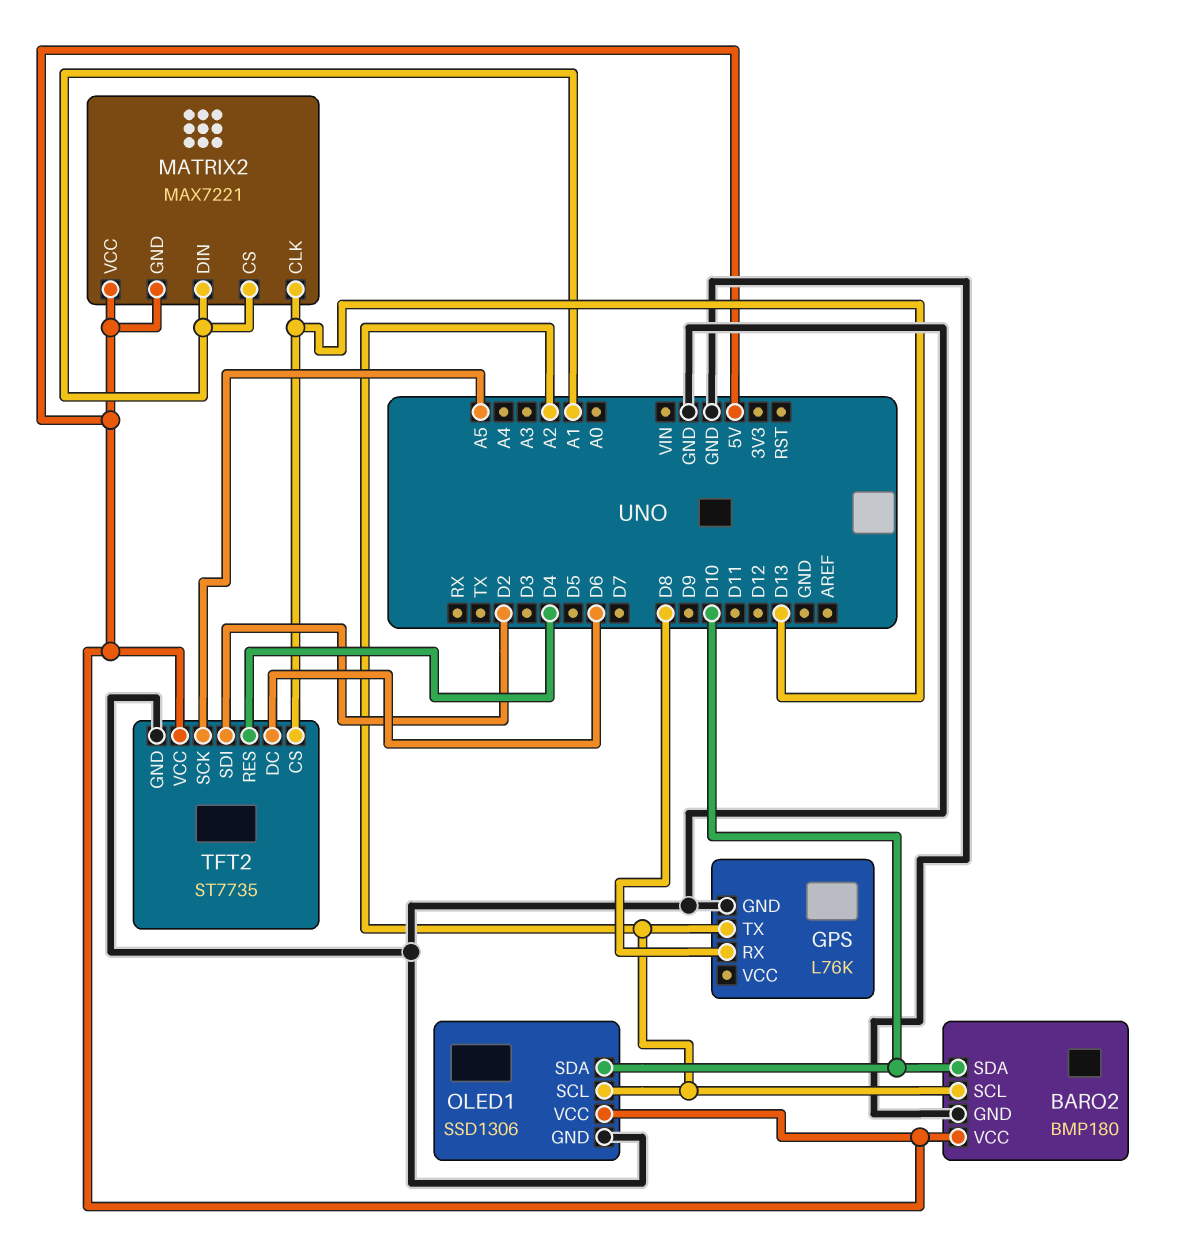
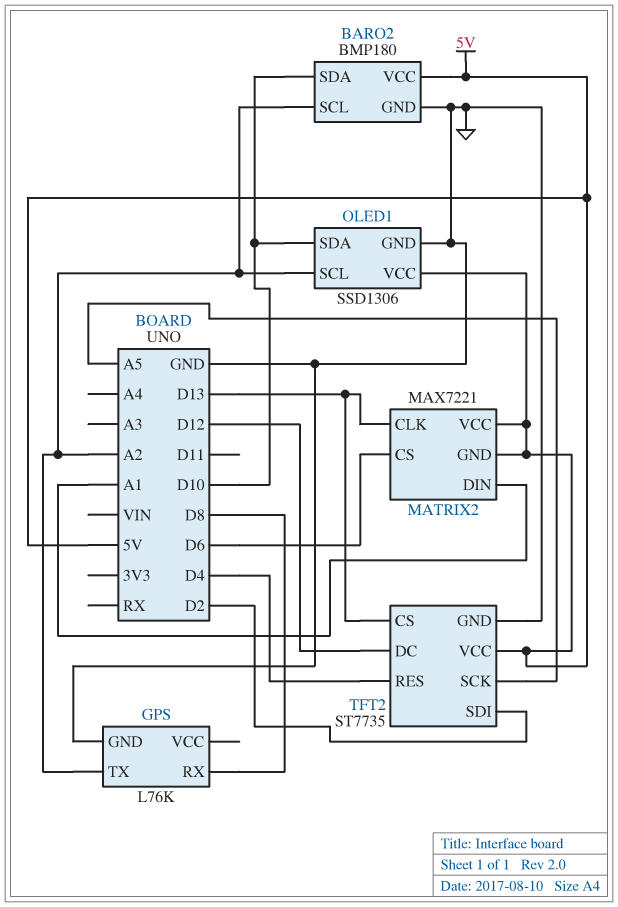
MATRIX2 pin CS: A1 -> D6
TFT2 pin DC: D6 -> D12

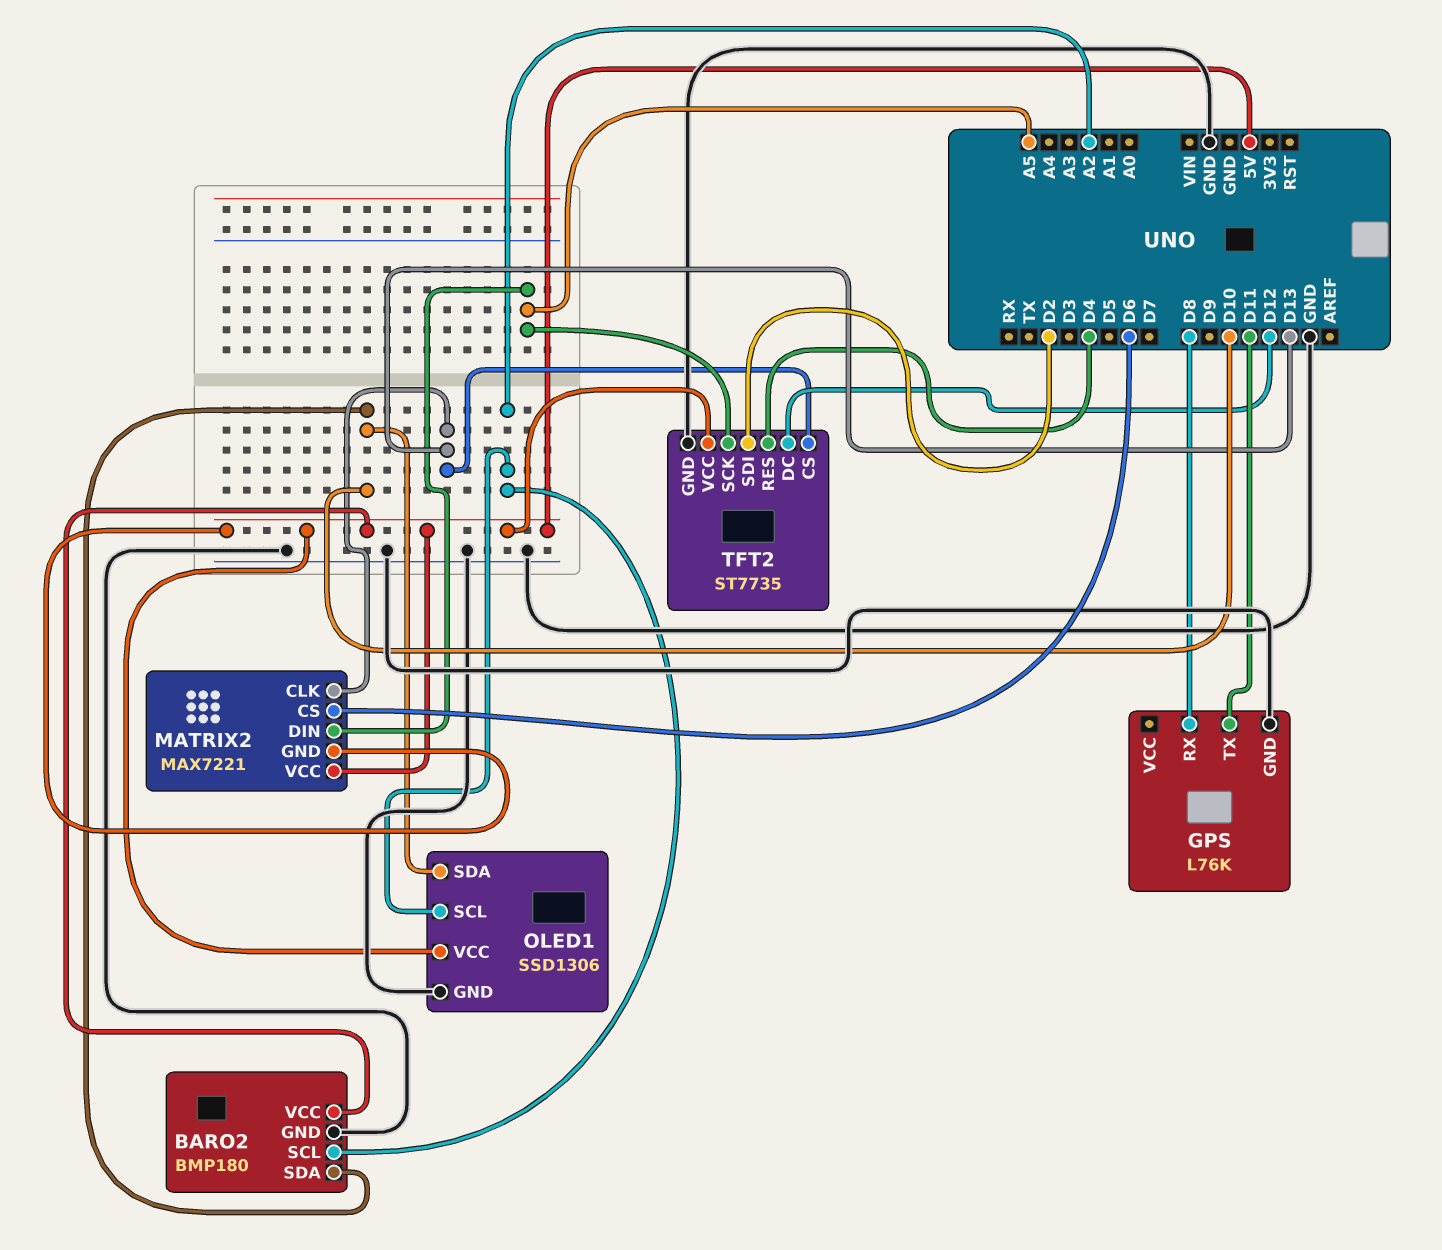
GPS pin TX: A2 -> D11
MATRIX2 pin DIN: A1 -> A5

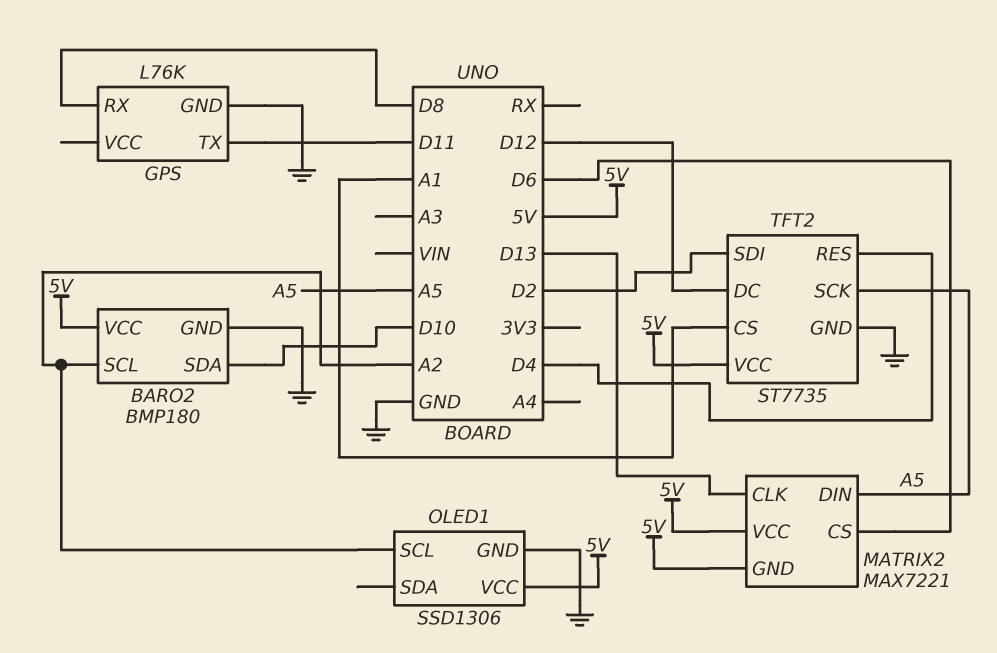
OLED1 pin SDA: D10 -> none
TFT2 pin CS: D13 -> A1

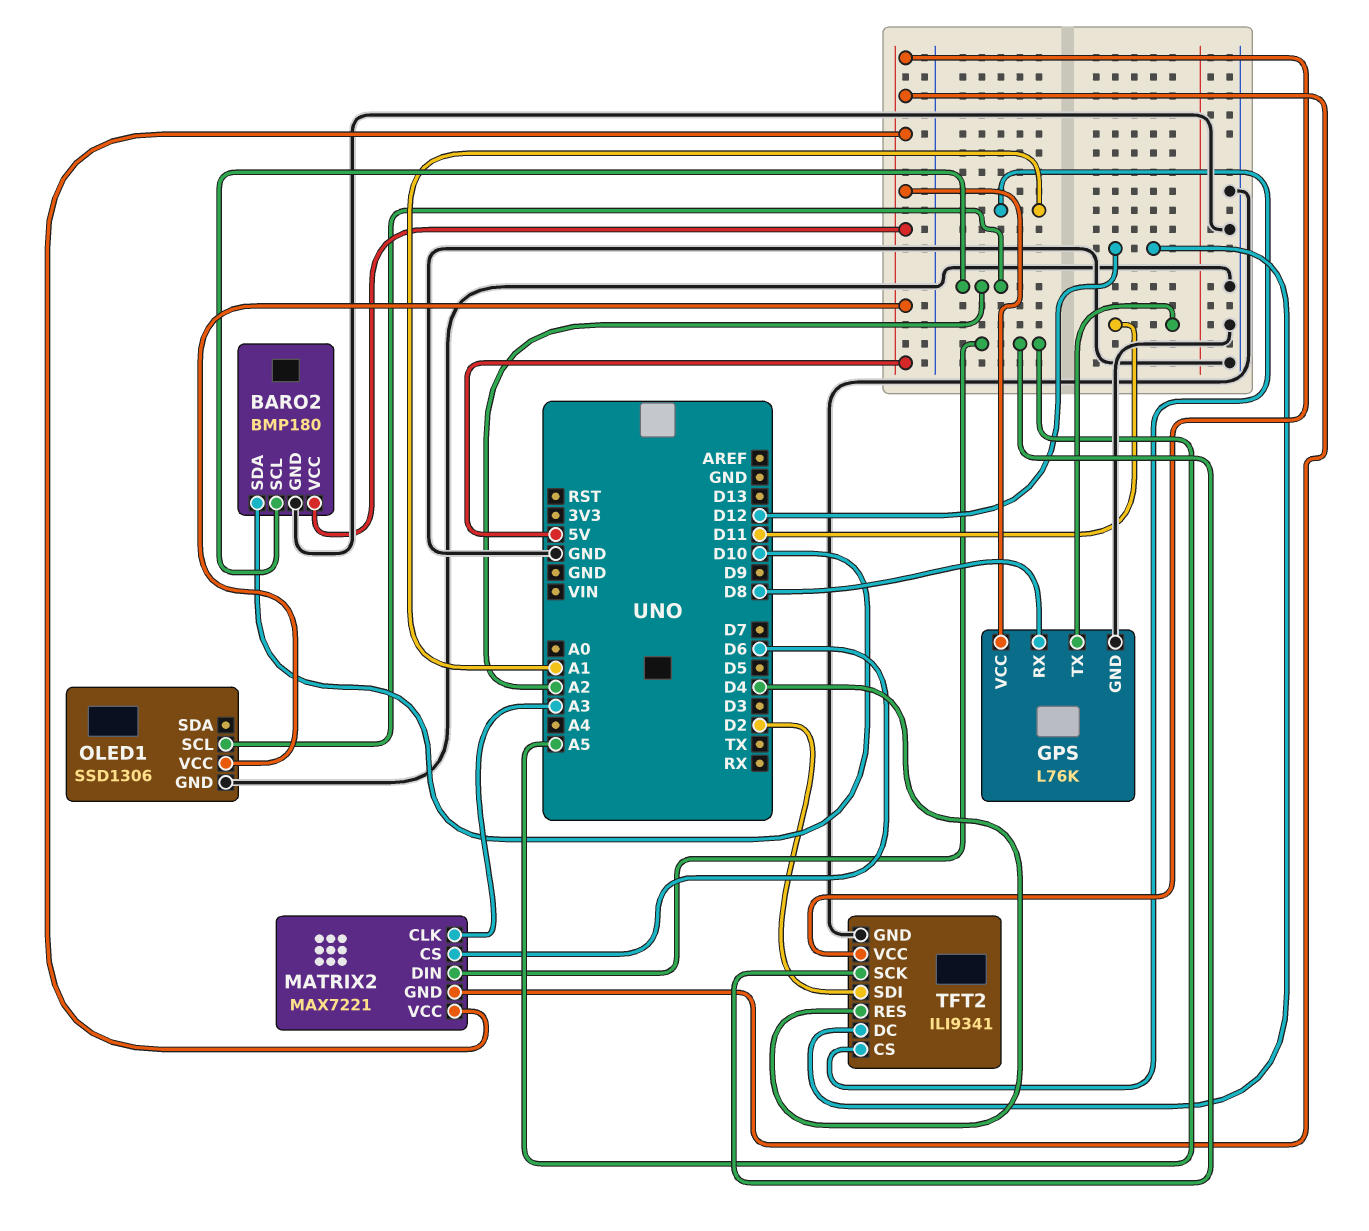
GPS pin VCC: none -> 5V
MATRIX2 pin CLK: D13 -> A3
TFT2: ST7735 -> ILI9341

